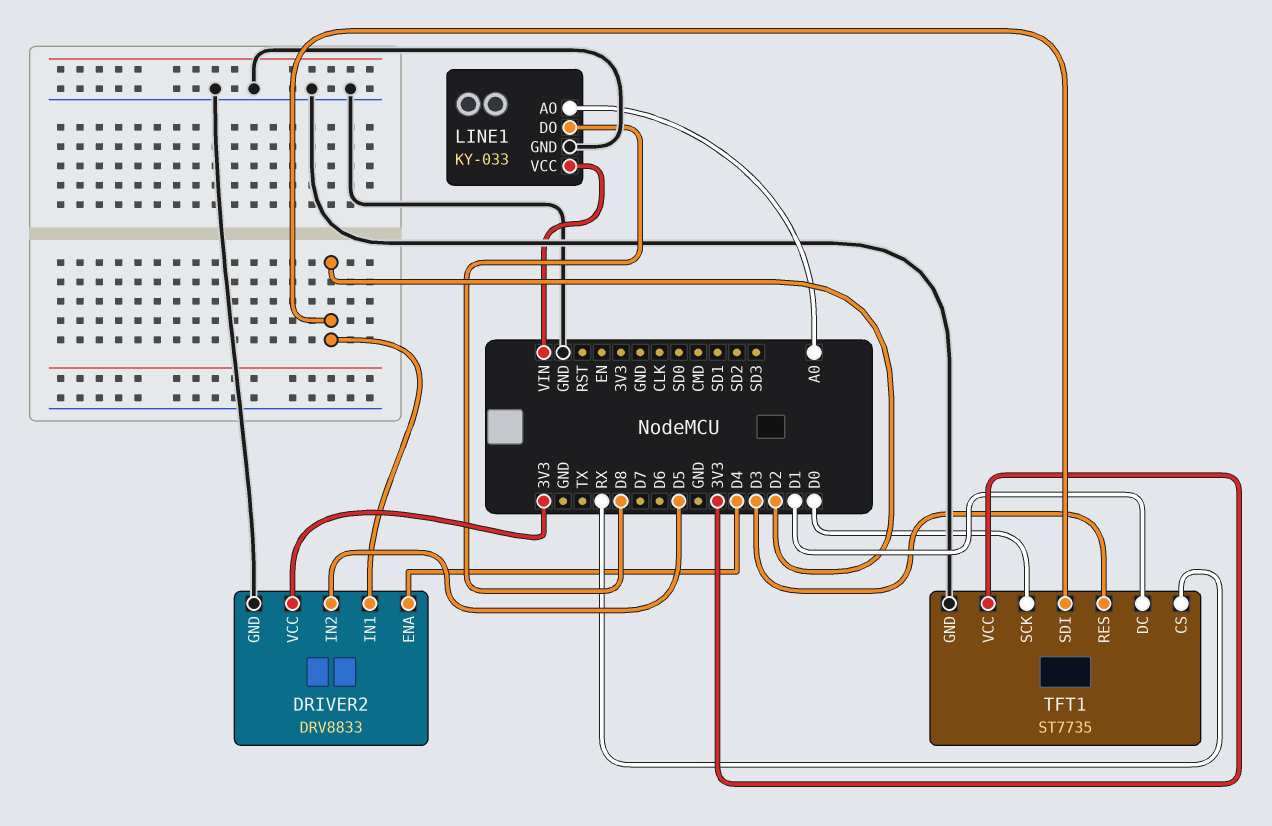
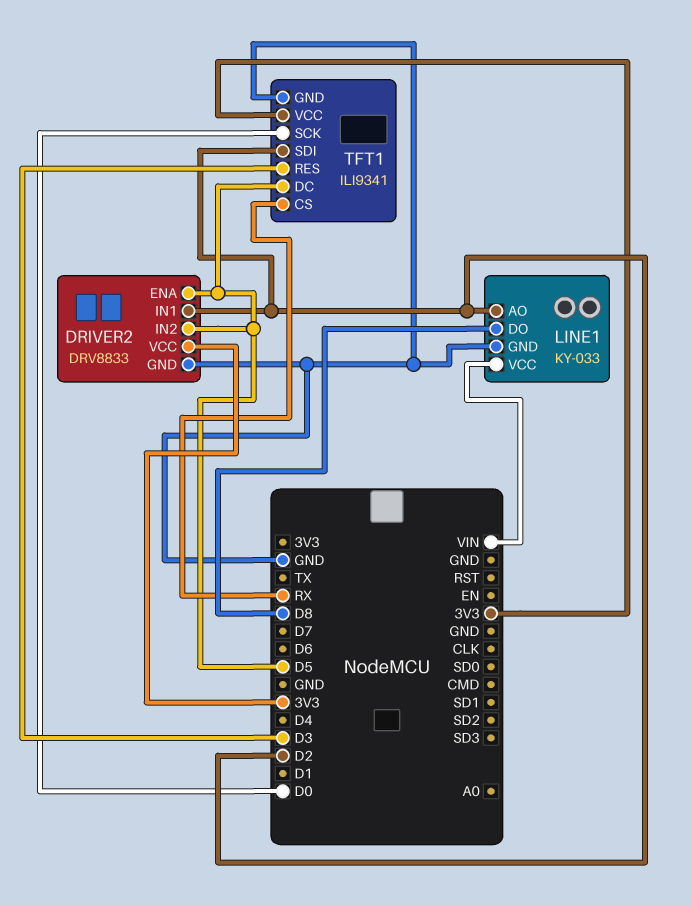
DRIVER2 pin ENA: D4 -> D5
LINE1 pin AO: A0 -> D2
TFT1: ST7735 -> ILI9341
TFT1 pin DC: D1 -> D5

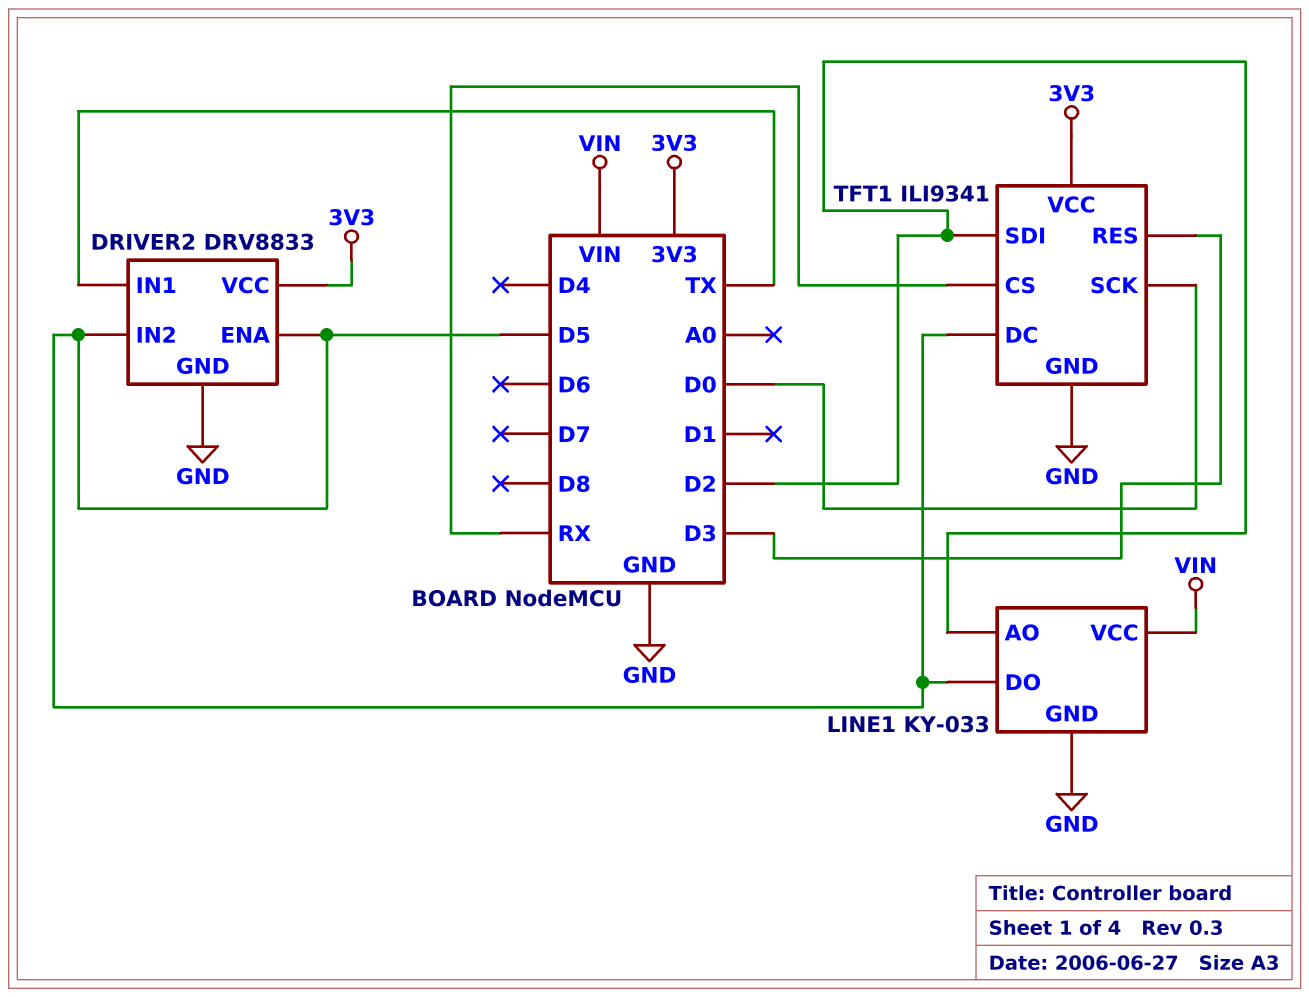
DRIVER2 pin IN1: D2 -> TX
LINE1 pin DO: D8 -> D5

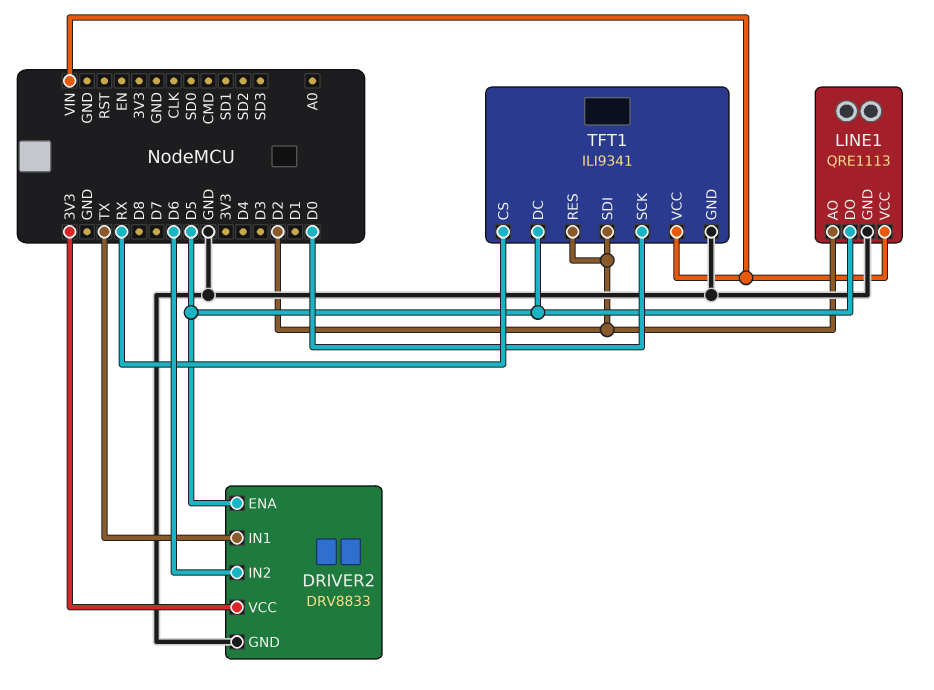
DRIVER2 pin IN2: D5 -> D6
LINE1: KY-033 -> QRE1113
TFT1 pin RES: D3 -> D2
TFT1 pin VCC: 3V3 -> VIN

